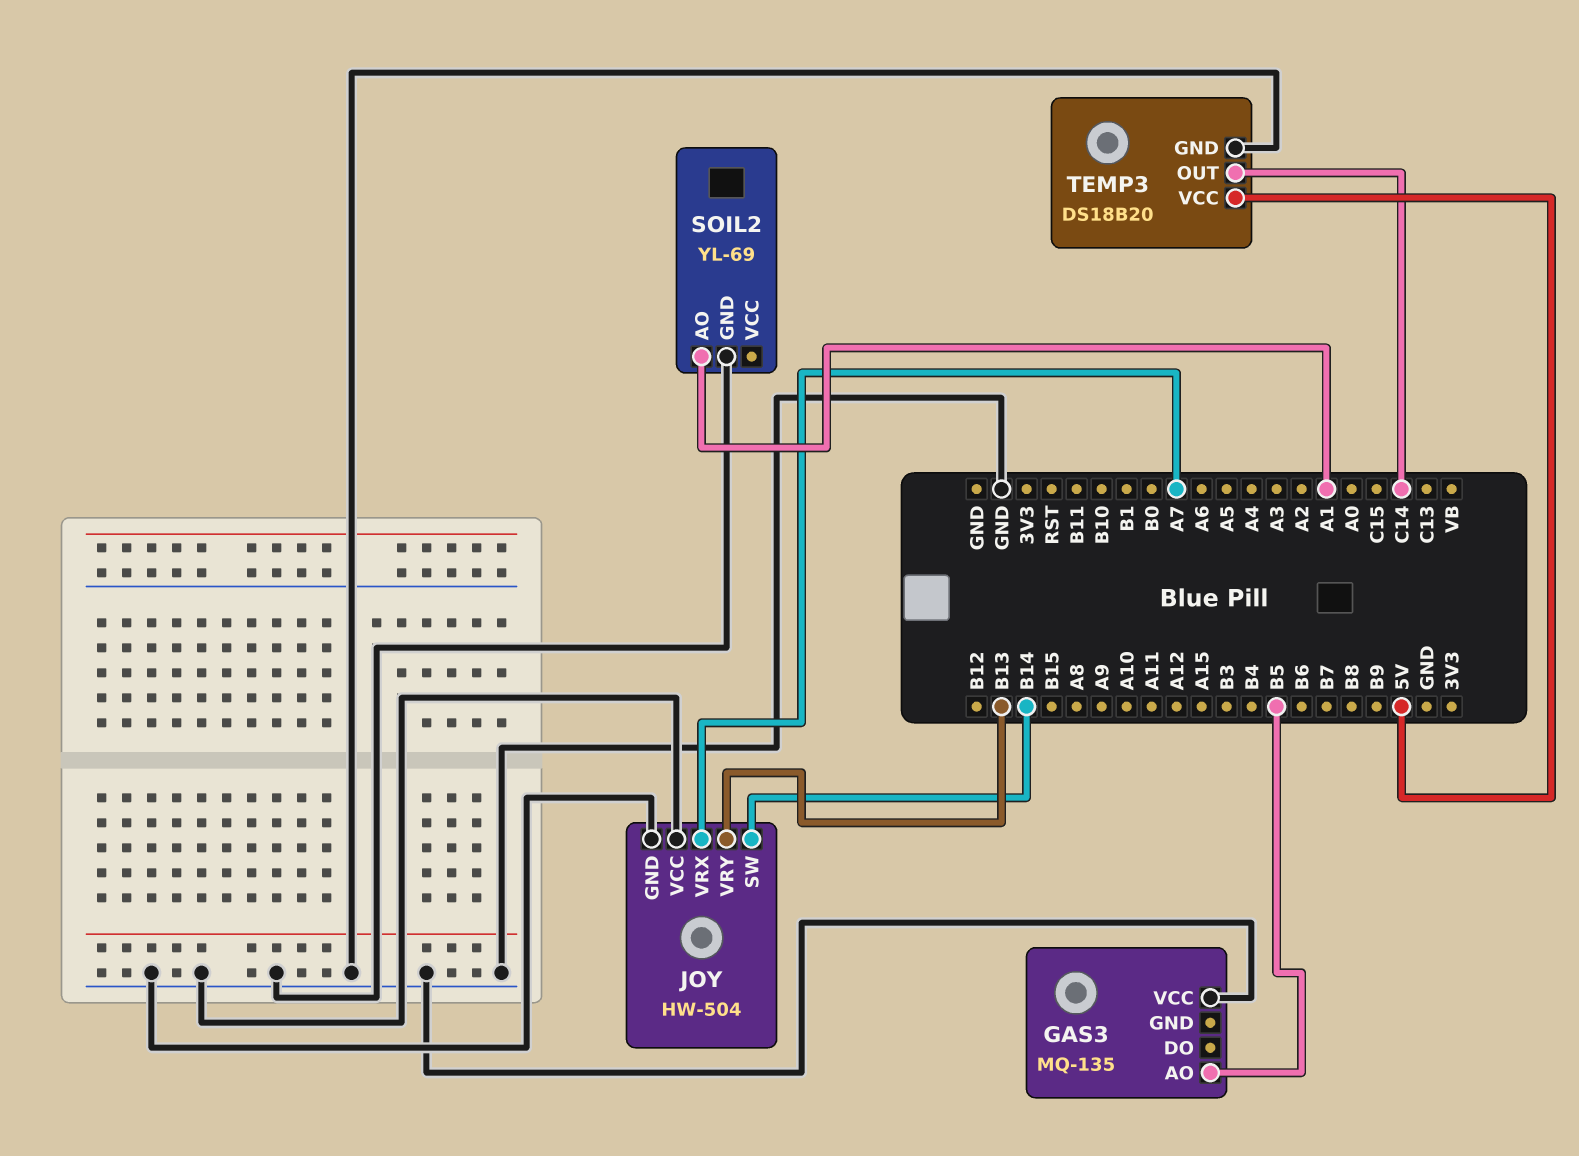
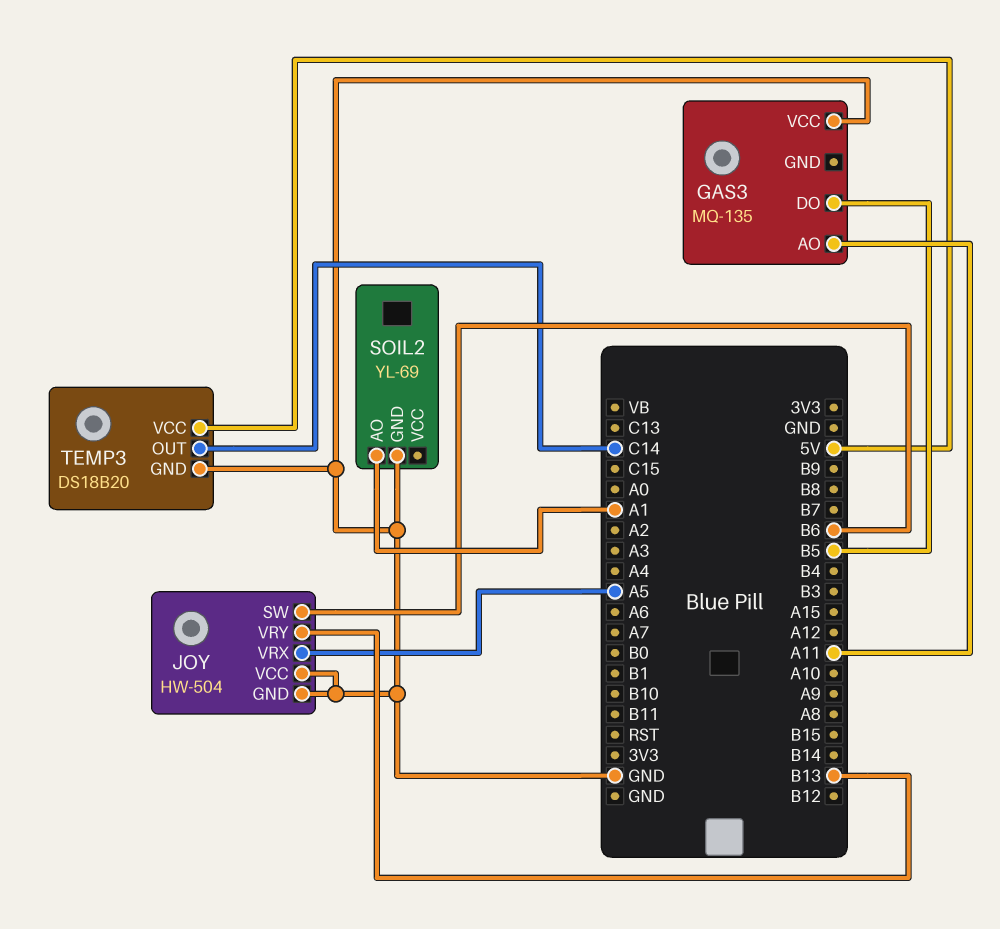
GAS3 pin AO: B5 -> A11
GAS3 pin DO: none -> B5
JOY pin SW: B14 -> B6
JOY pin VRX: A7 -> A5

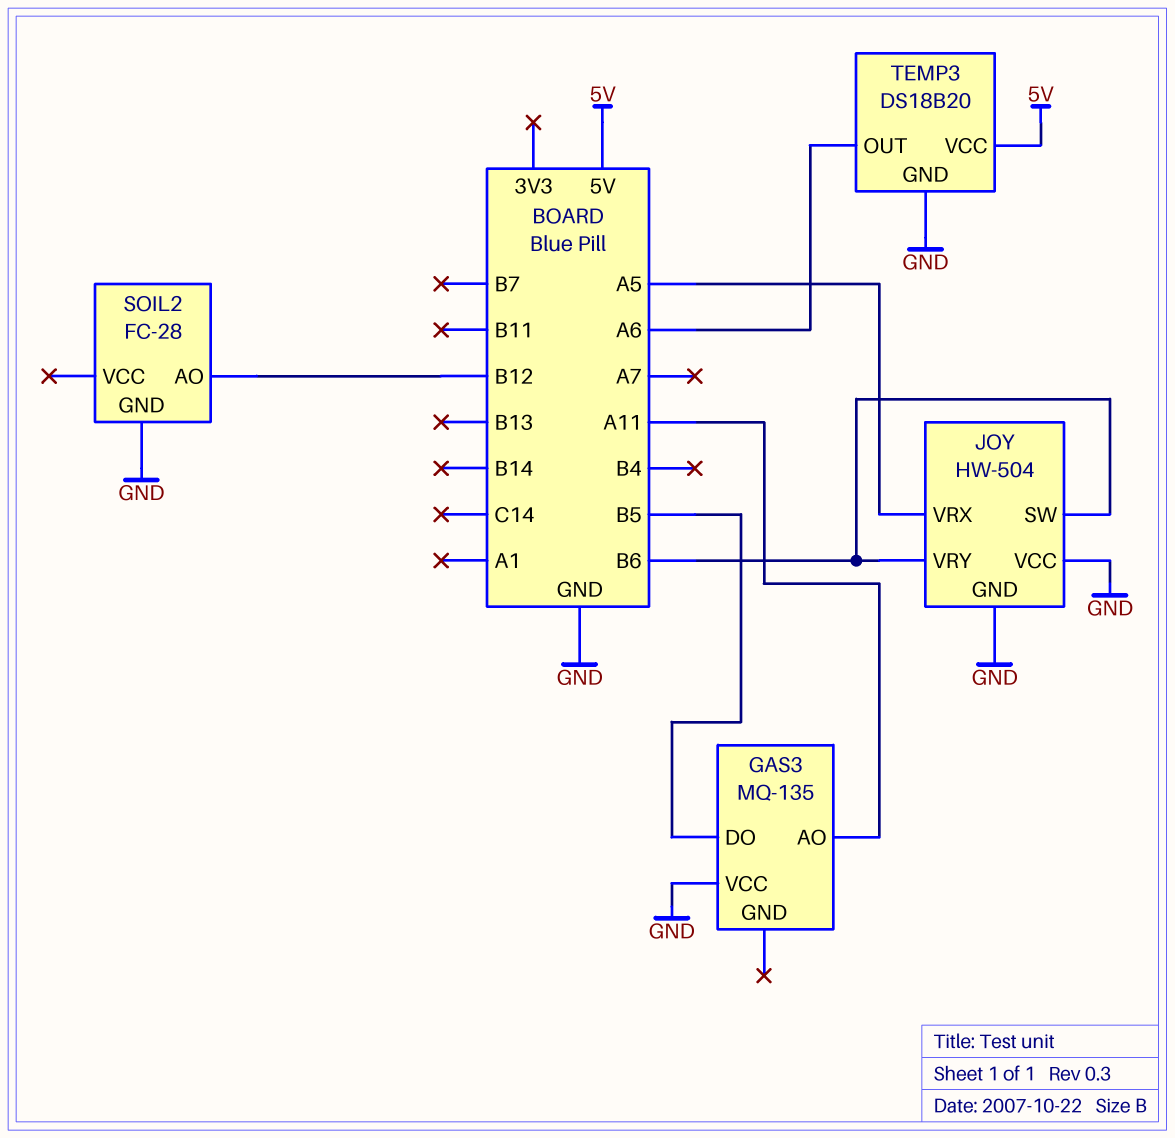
JOY pin VRY: B13 -> B6
SOIL2: YL-69 -> FC-28
SOIL2 pin AO: A1 -> B12
TEMP3 pin OUT: C14 -> A6

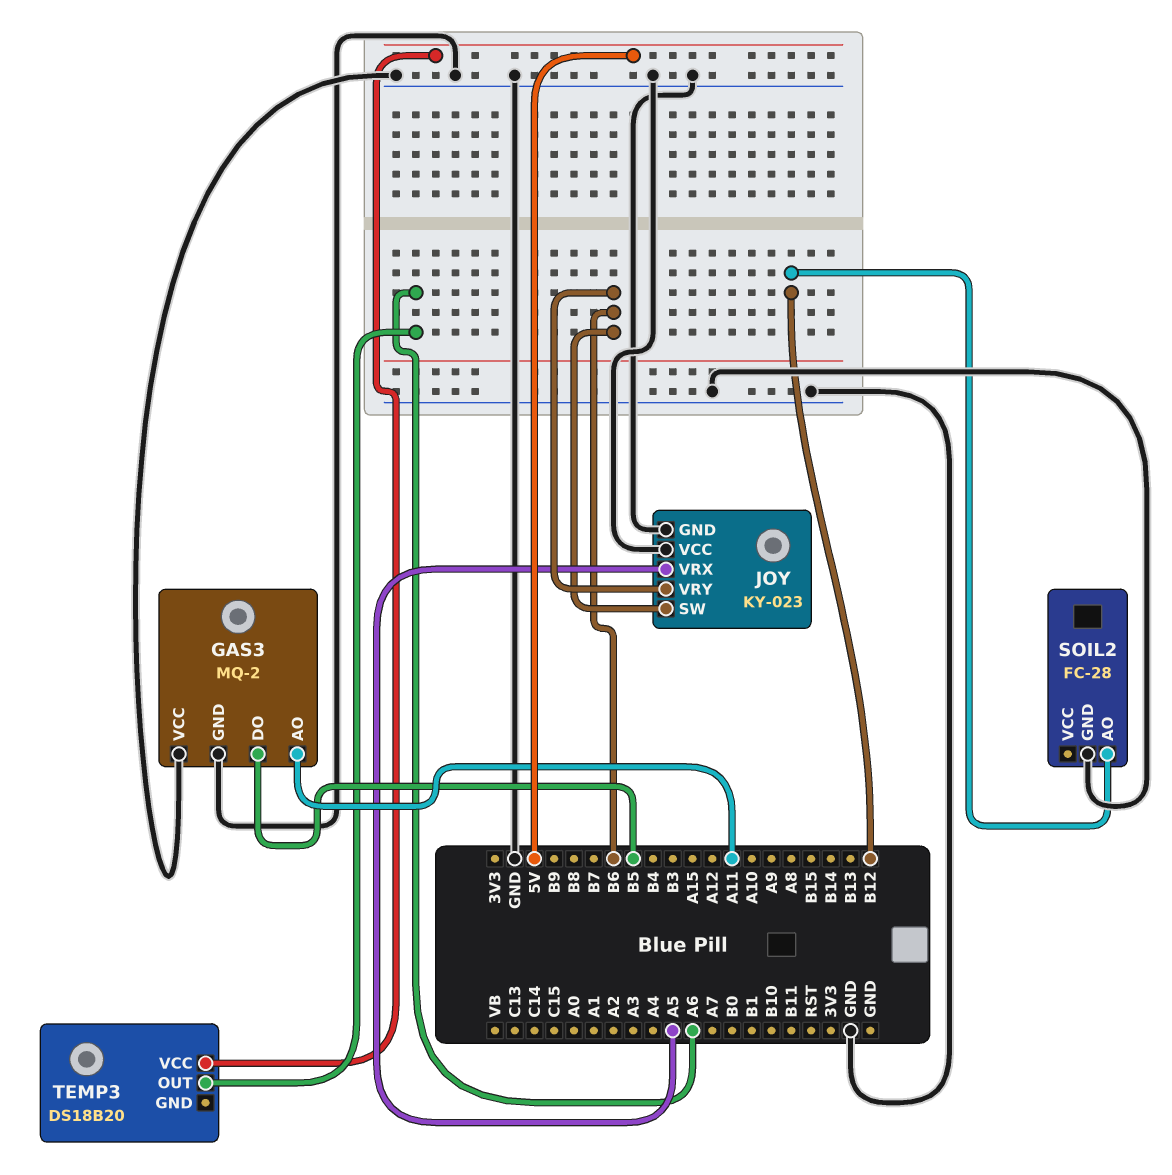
GAS3: MQ-135 -> MQ-2
GAS3 pin GND: none -> GND
JOY: HW-504 -> KY-023
TEMP3 pin GND: GND -> none

